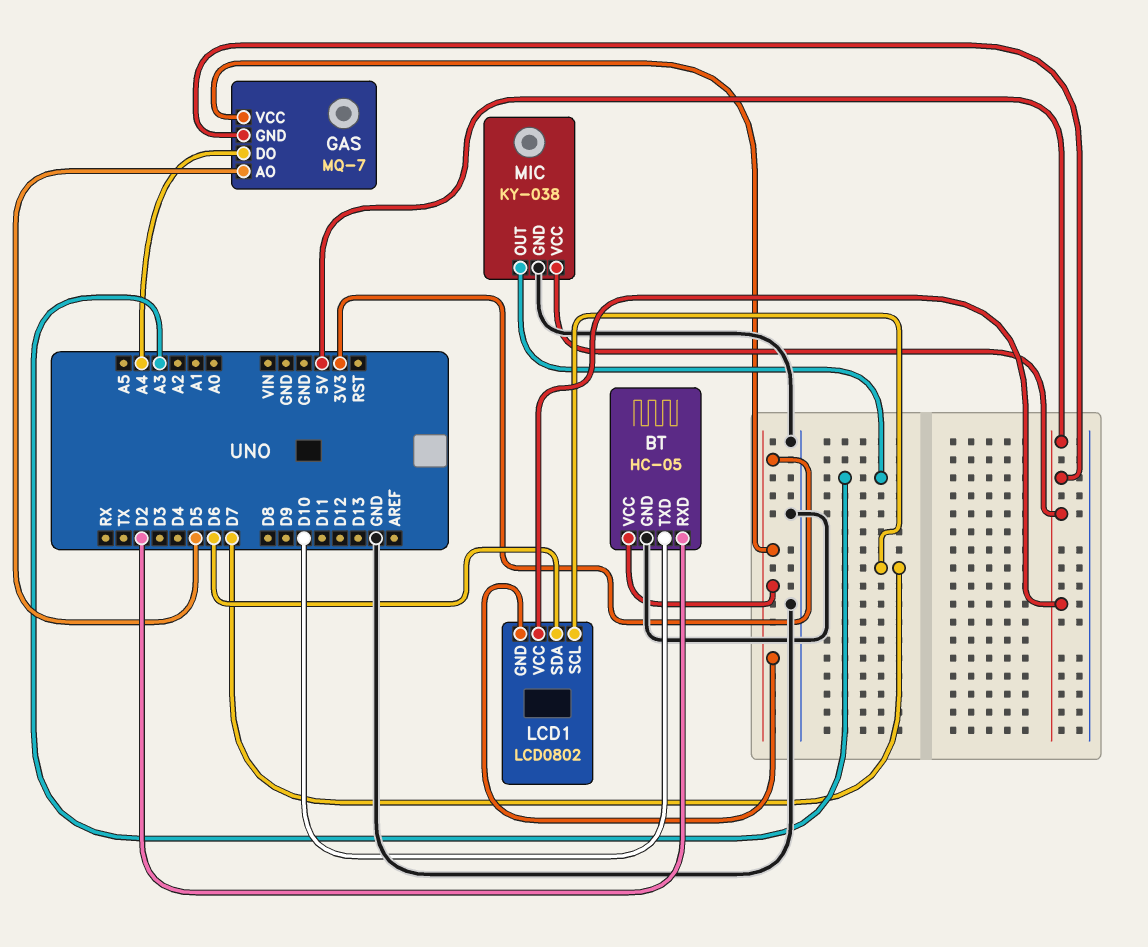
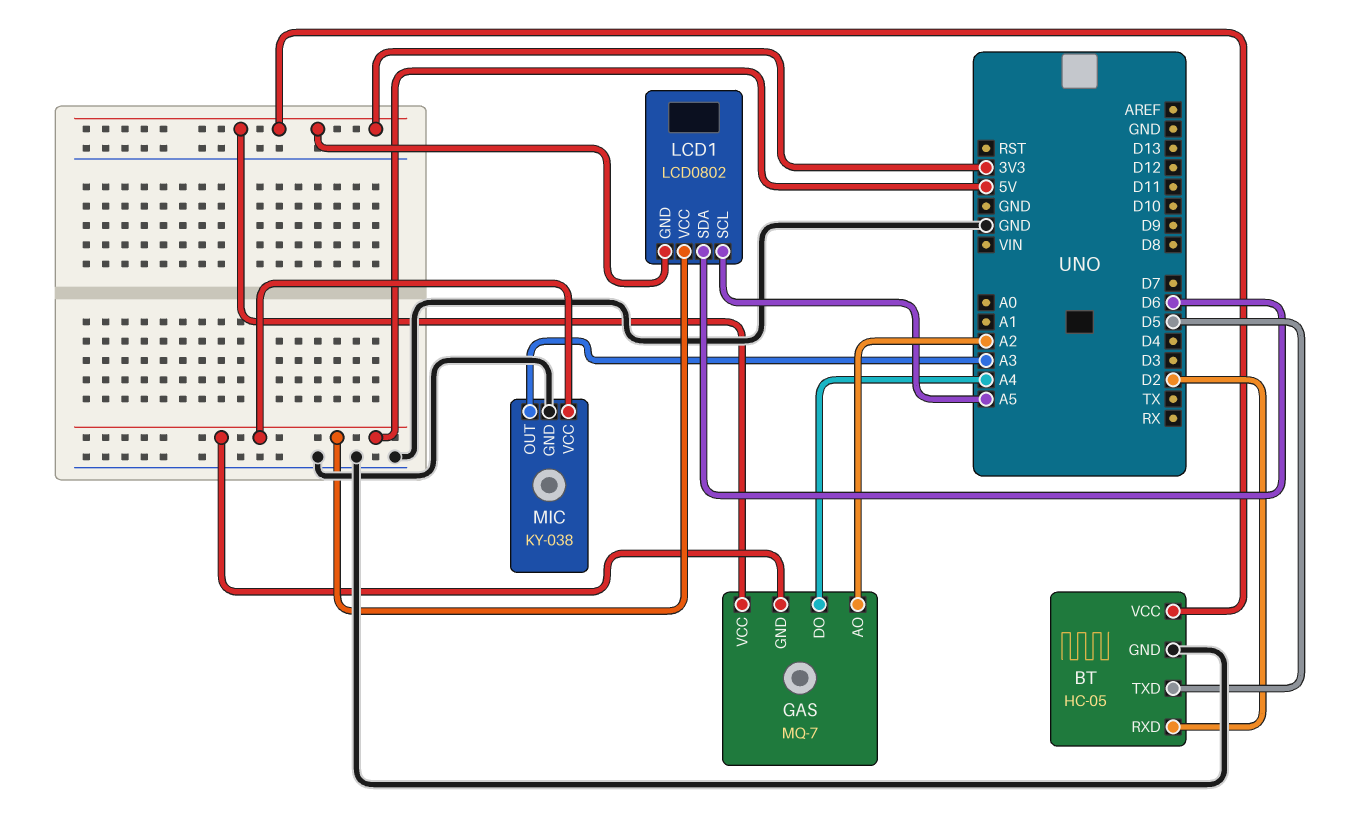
BT pin TXD: D10 -> D5
GAS pin AO: D5 -> A2
LCD1 pin SCL: D7 -> A5

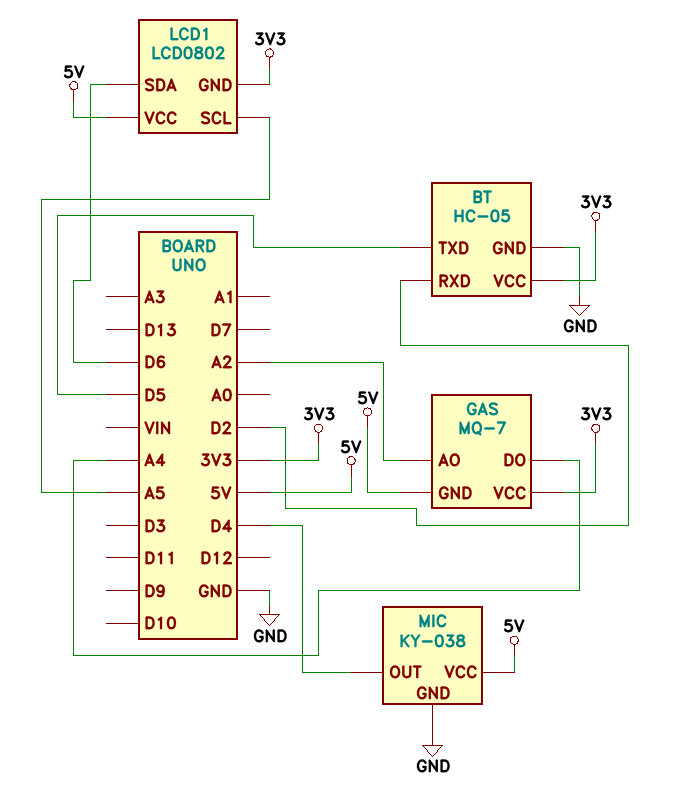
MIC pin OUT: A3 -> D4

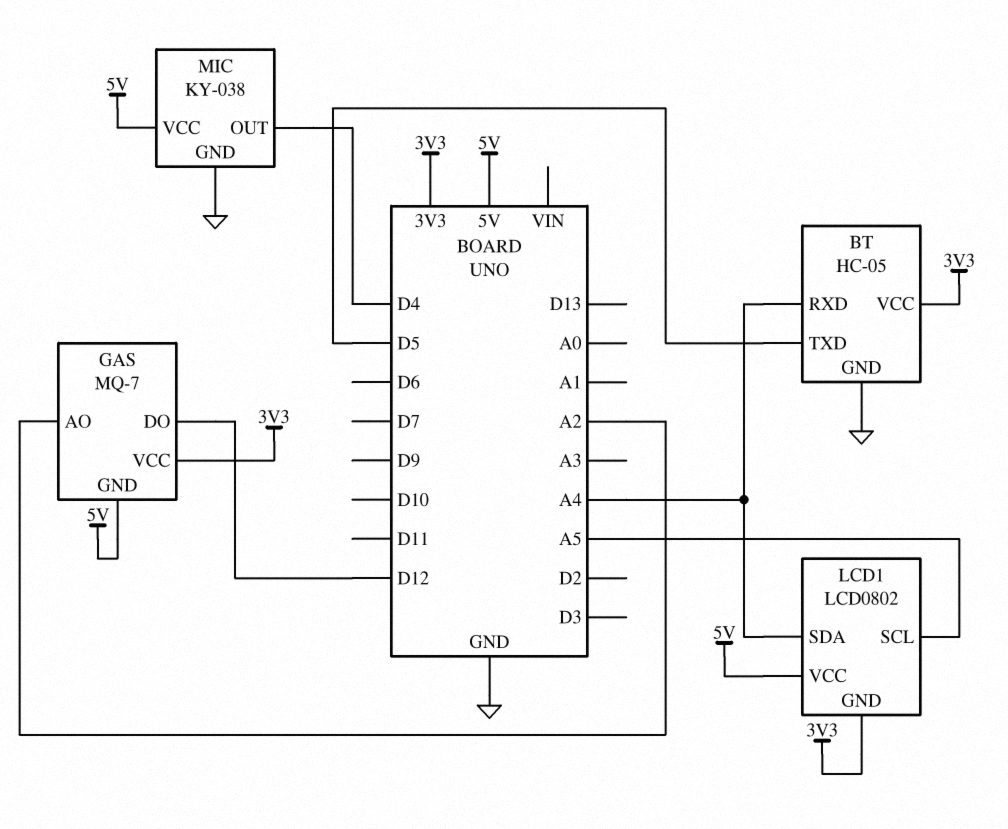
BT pin RXD: D2 -> A4
GAS pin DO: A4 -> D12
LCD1 pin SDA: D6 -> A4

